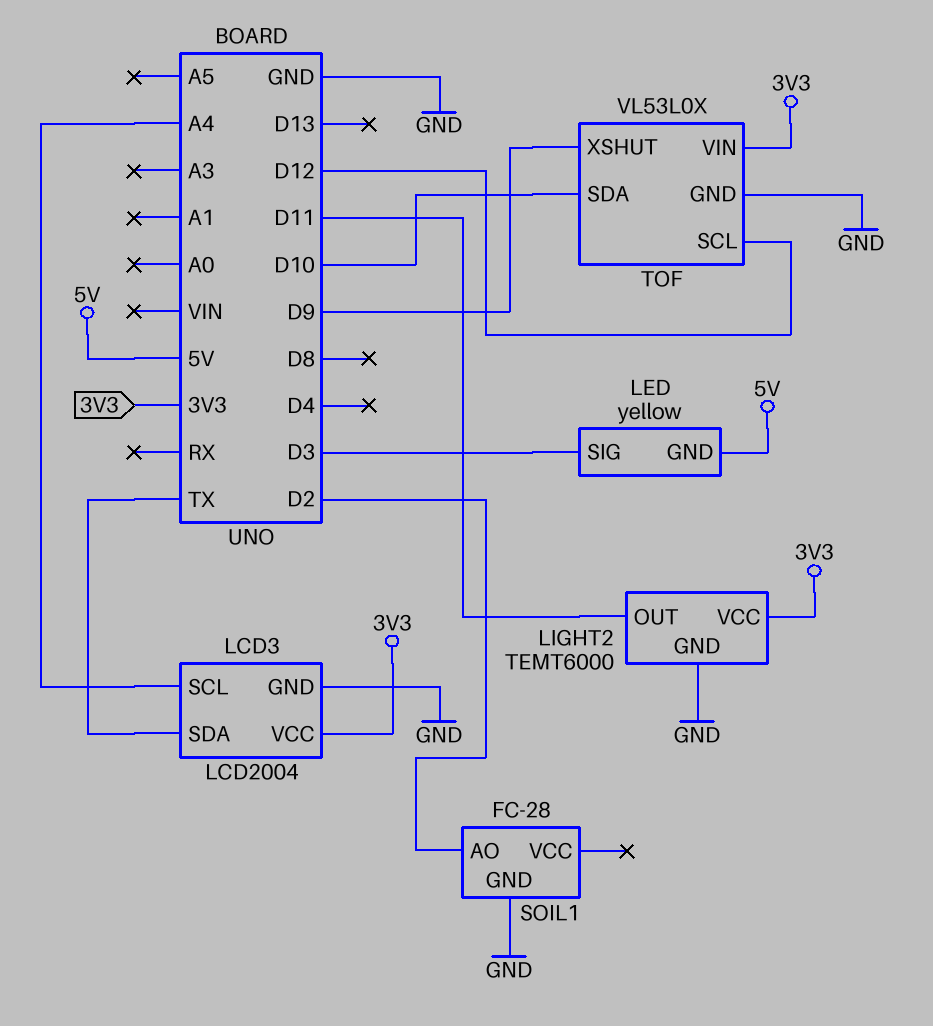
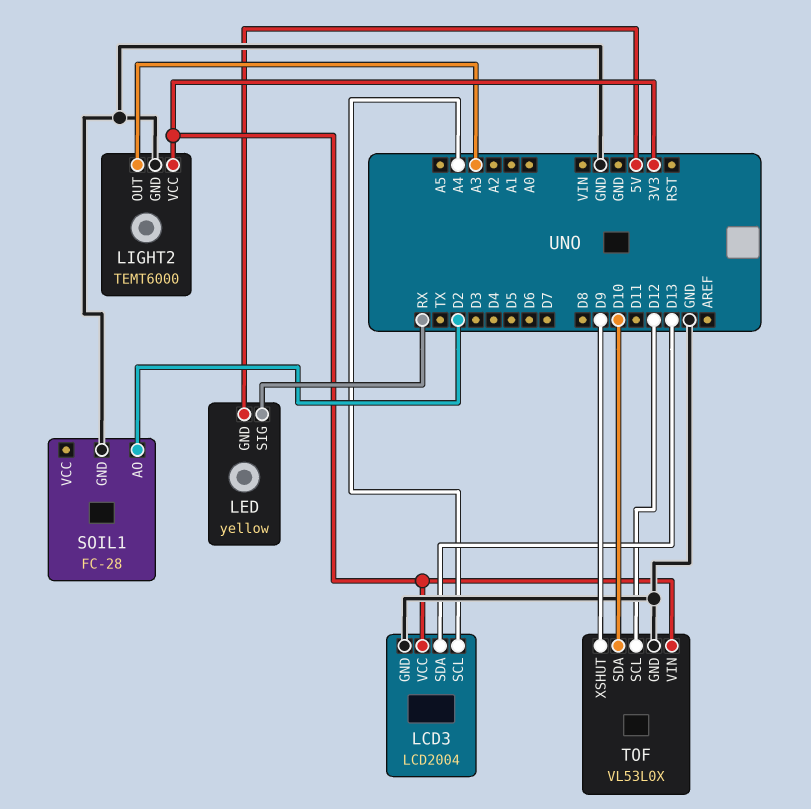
LCD3 pin SDA: TX -> D13
LED pin SIG: D3 -> RX
LIGHT2 pin OUT: D11 -> A3

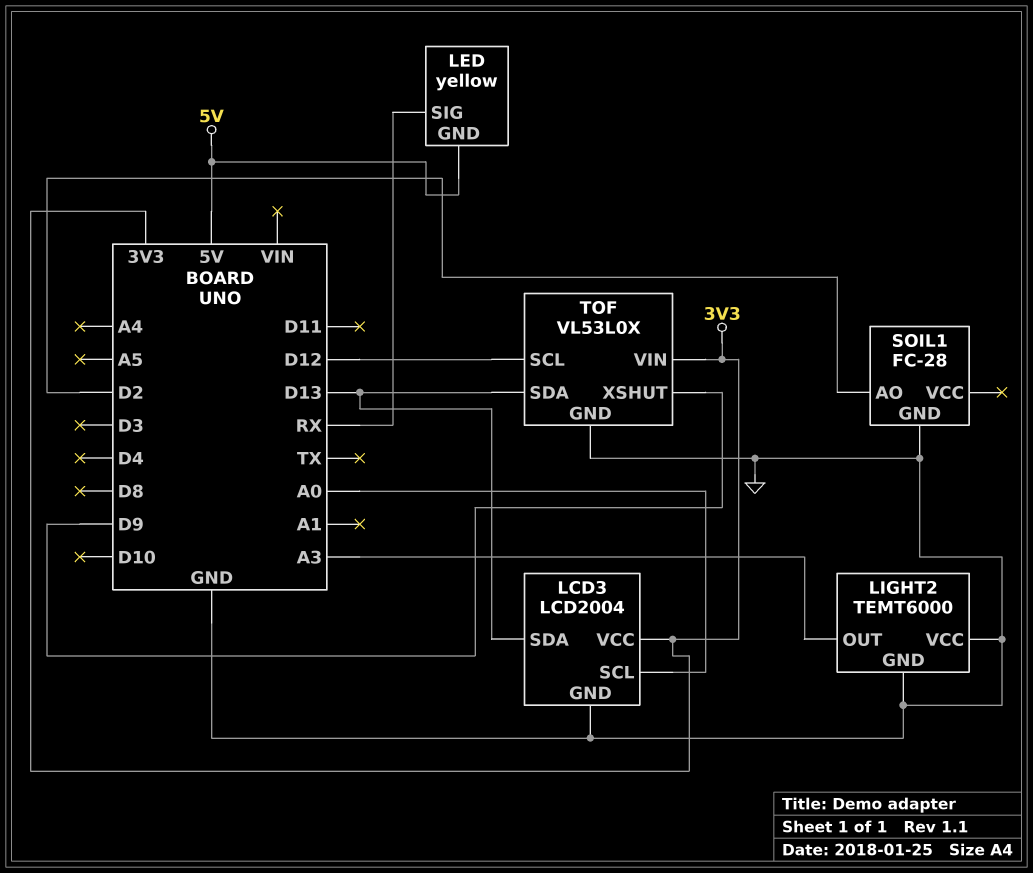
LCD3 pin SCL: A4 -> A0
LIGHT2 pin VCC: 3V3 -> GND
TOF pin SDA: D10 -> D13

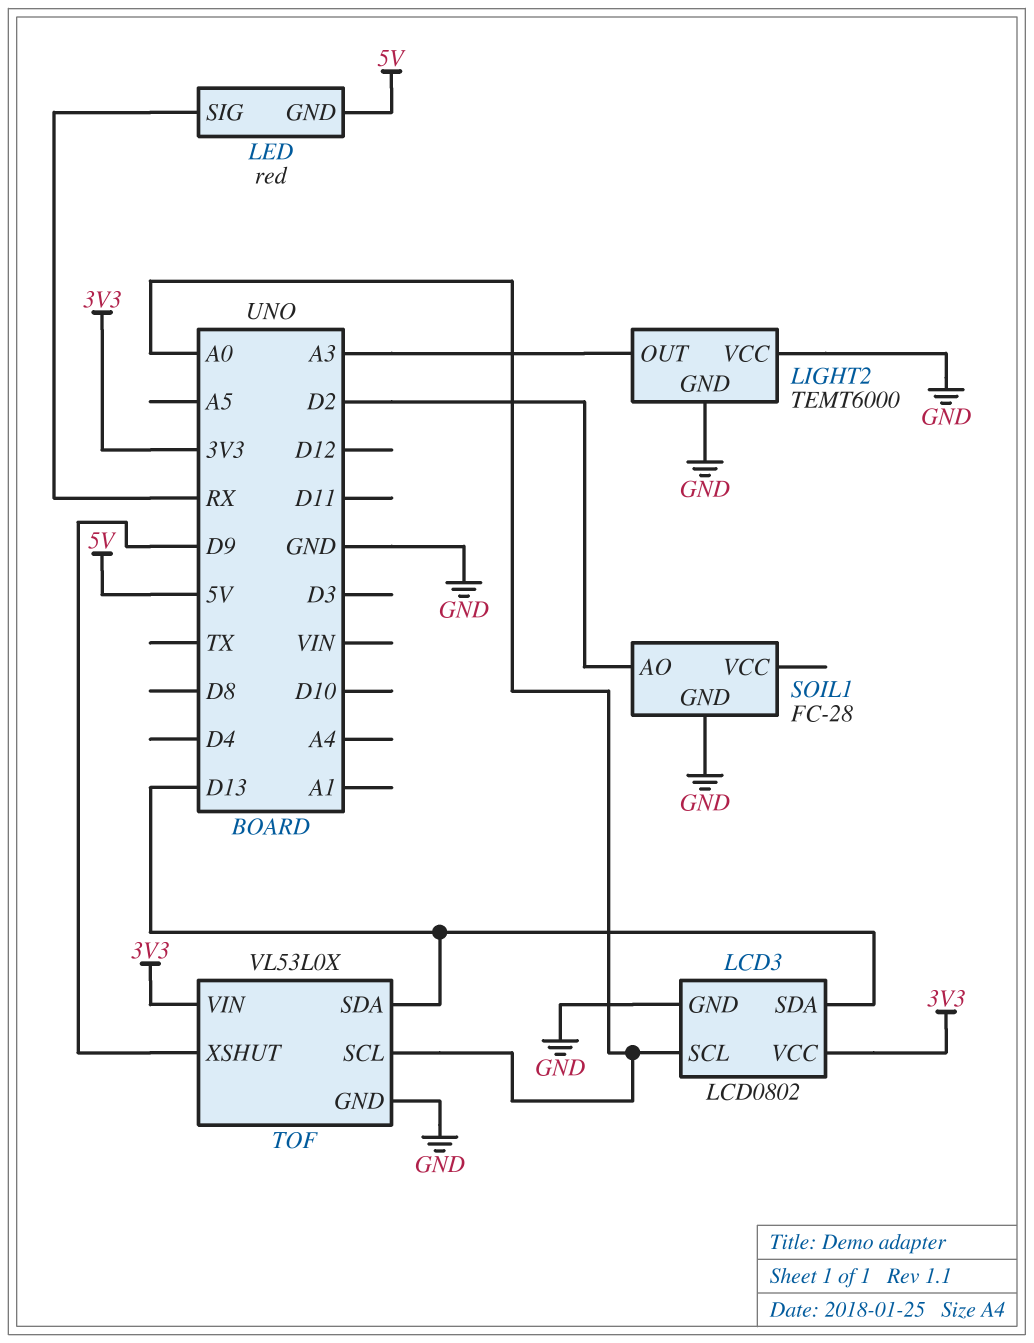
LCD3: LCD2004 -> LCD0802
LED: yellow -> red
TOF pin SCL: D12 -> A0

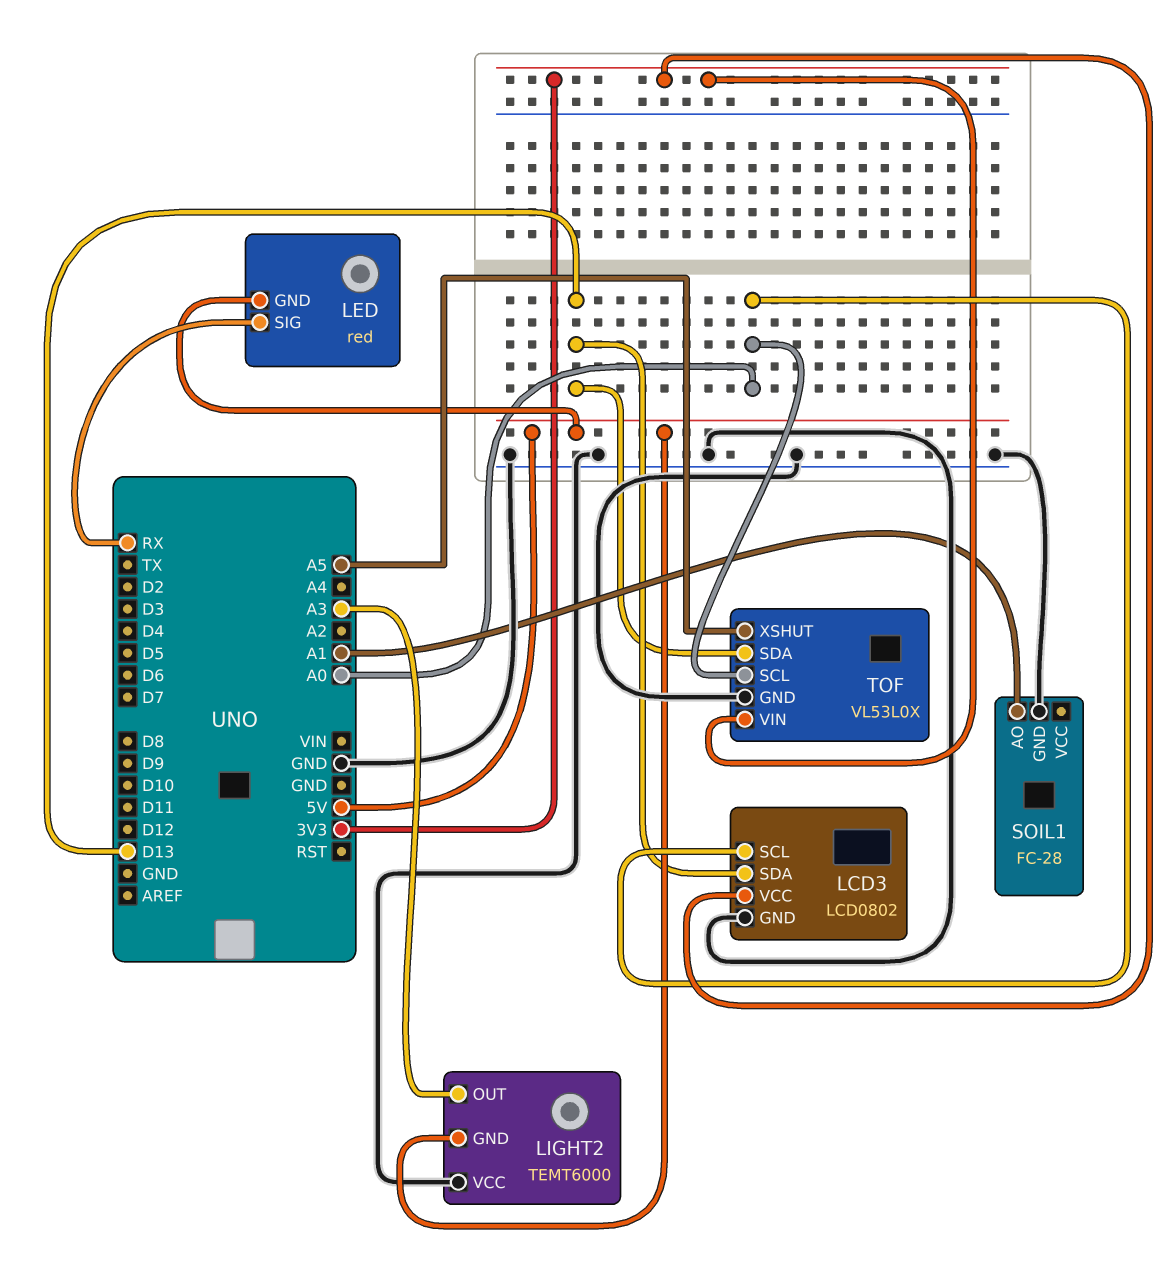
LIGHT2 pin GND: GND -> 5V
SOIL1 pin AO: D2 -> A1
TOF pin XSHUT: D9 -> A5

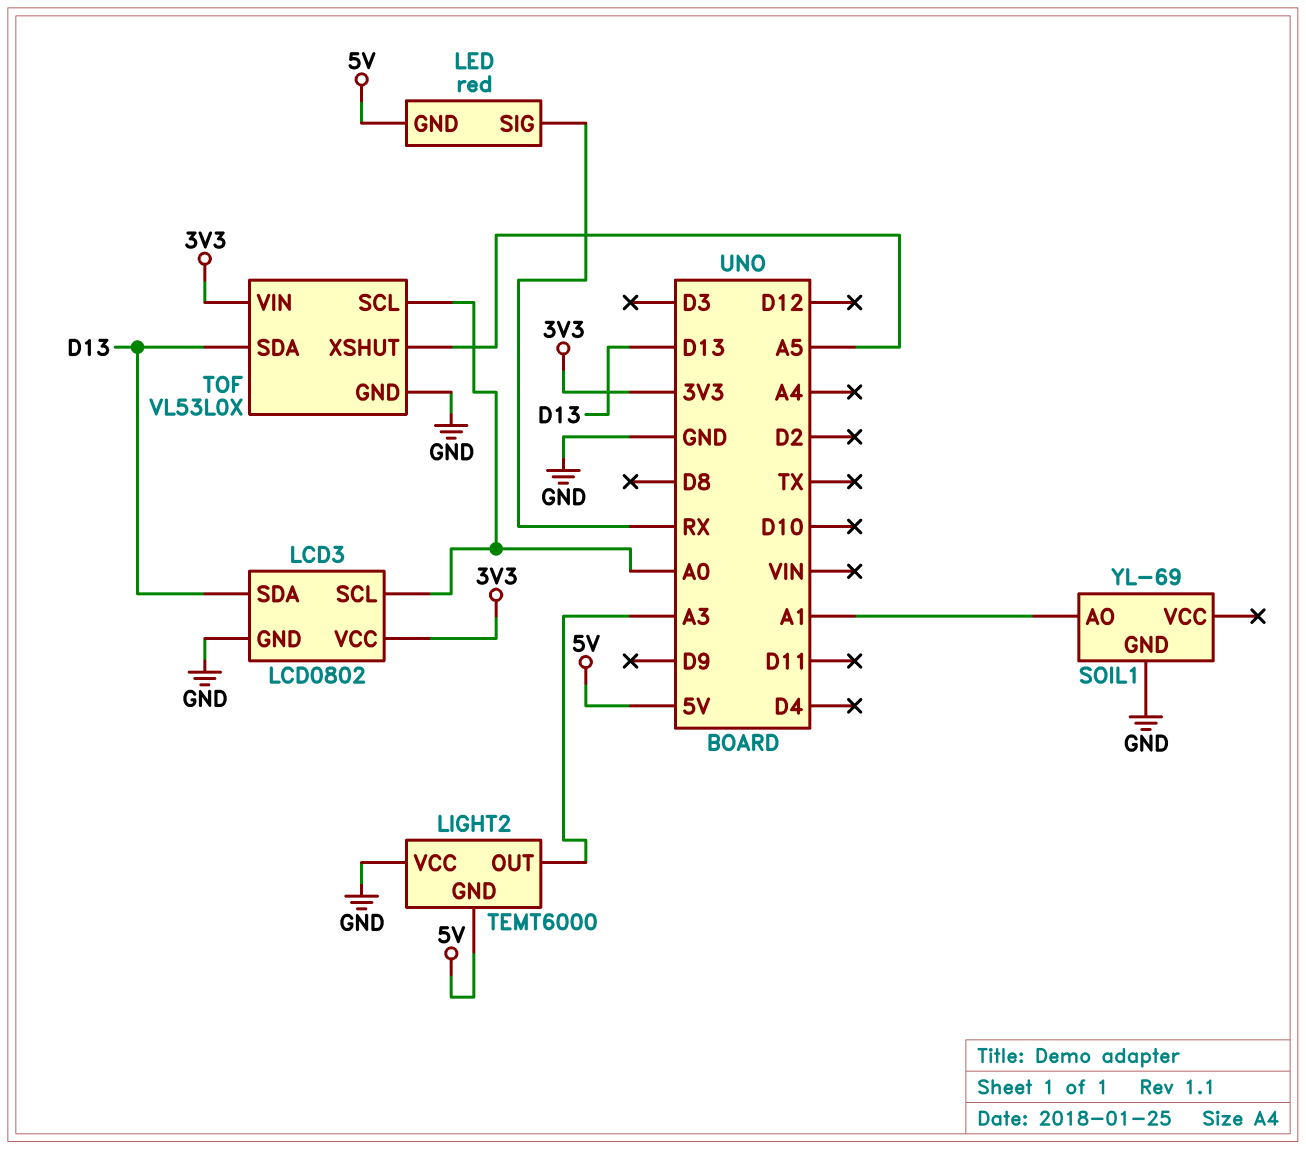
SOIL1: FC-28 -> YL-69

